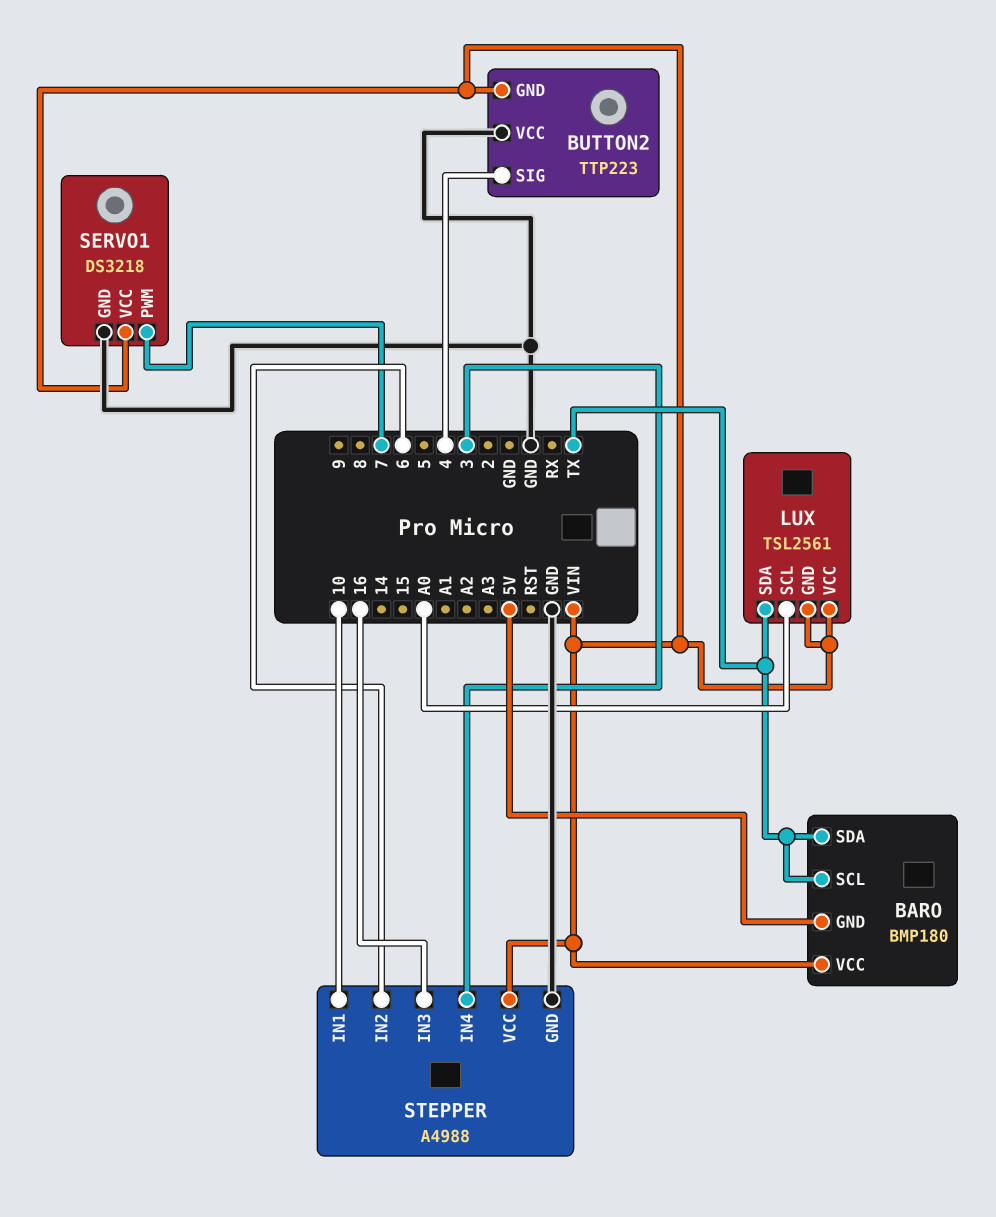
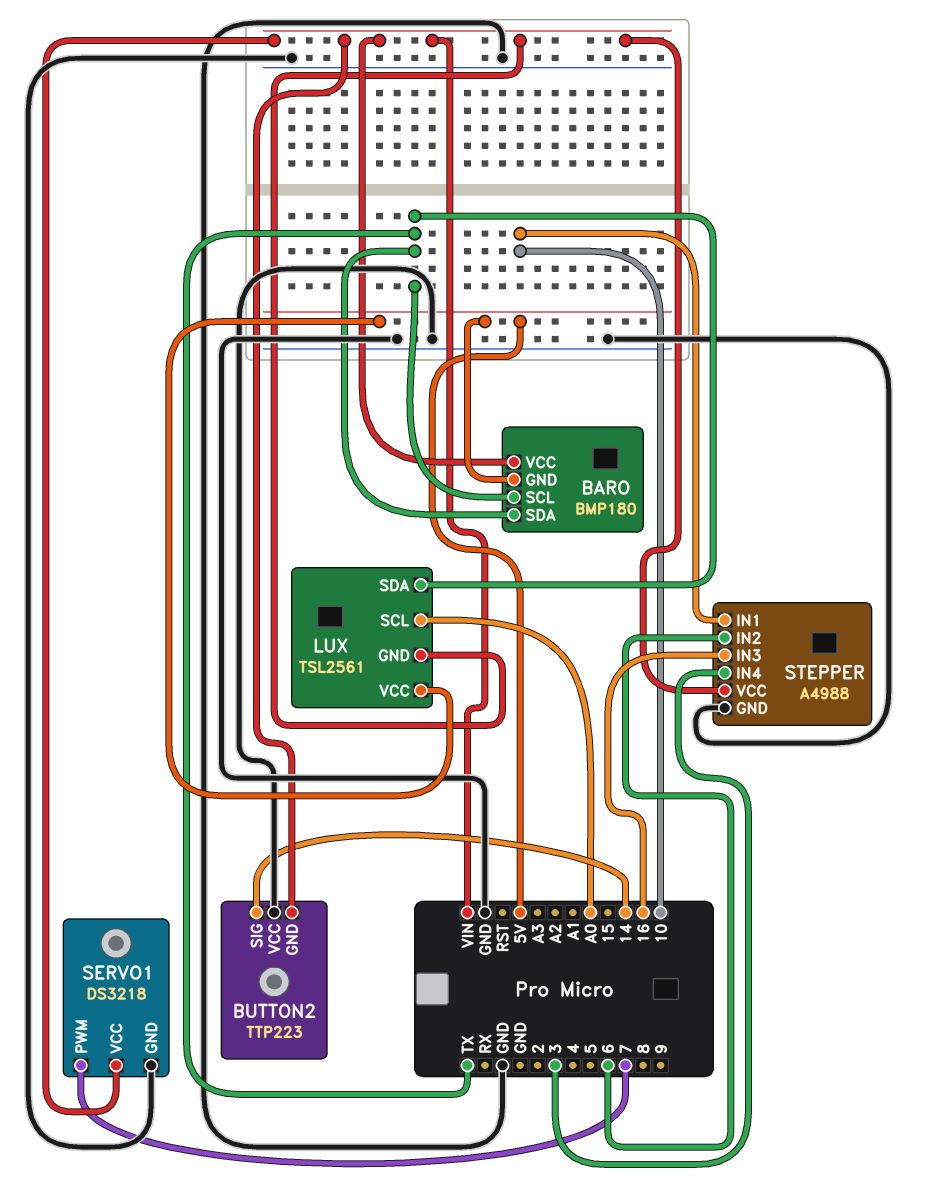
BUTTON2 pin SIG: 4 -> 14
LUX pin VCC: VIN -> 5V

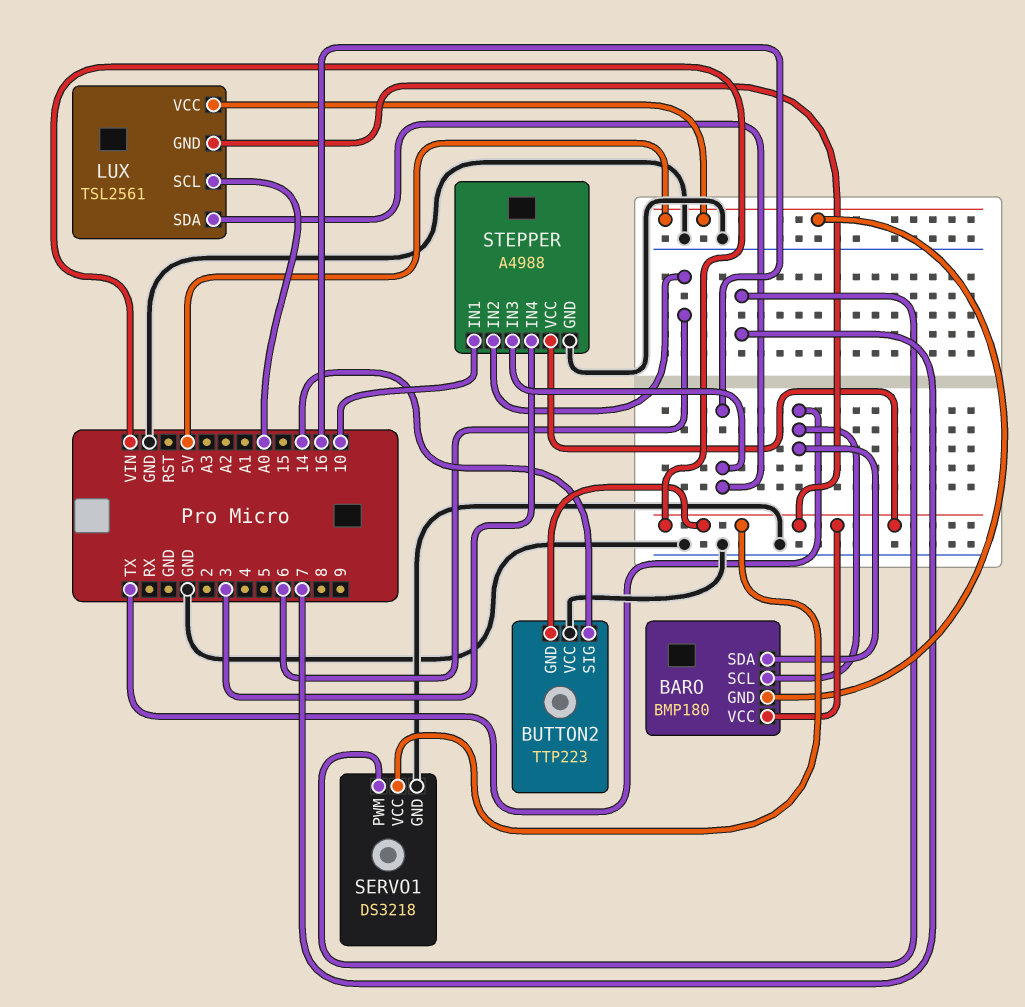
LUX pin SDA: TX -> 16

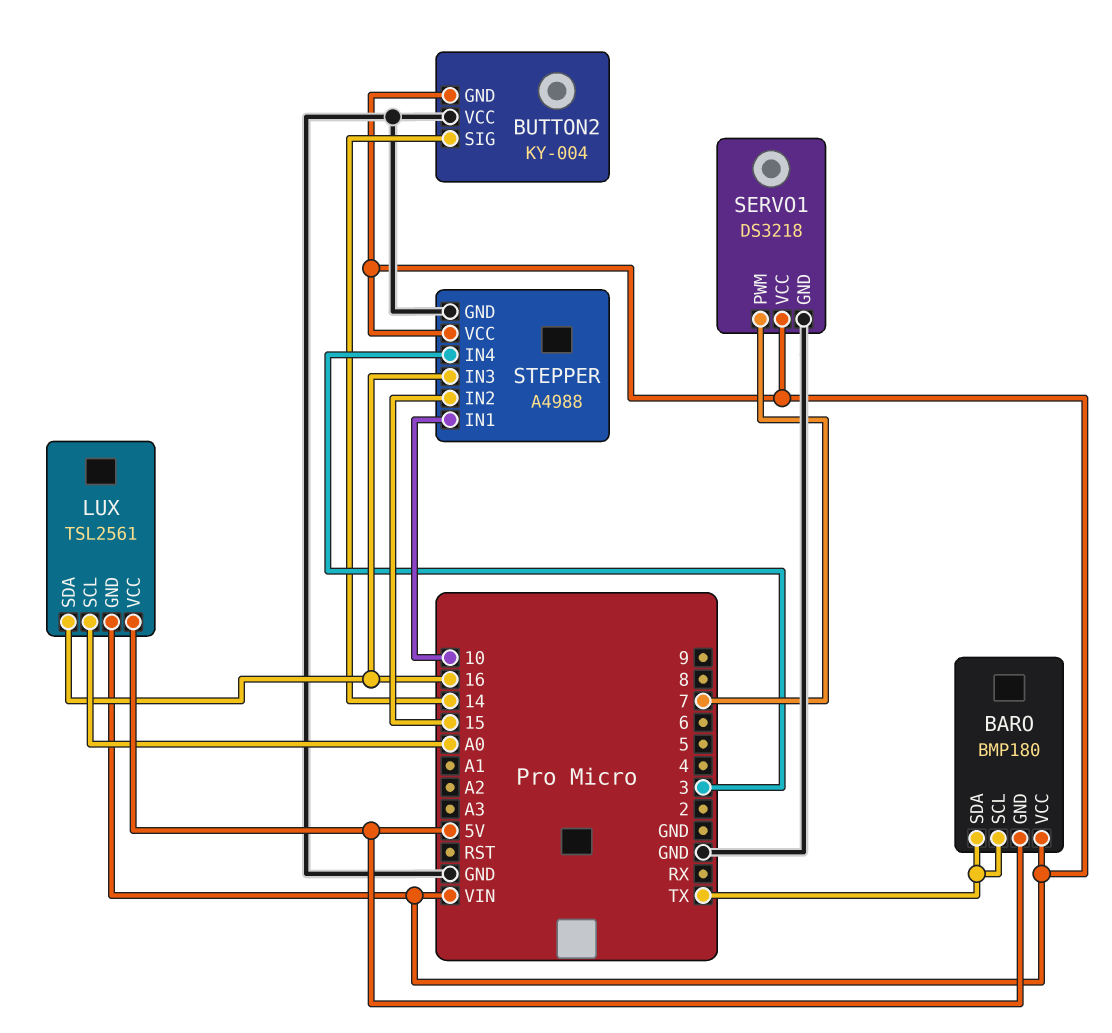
BUTTON2: TTP223 -> KY-004
STEPPER pin IN2: 6 -> 15

